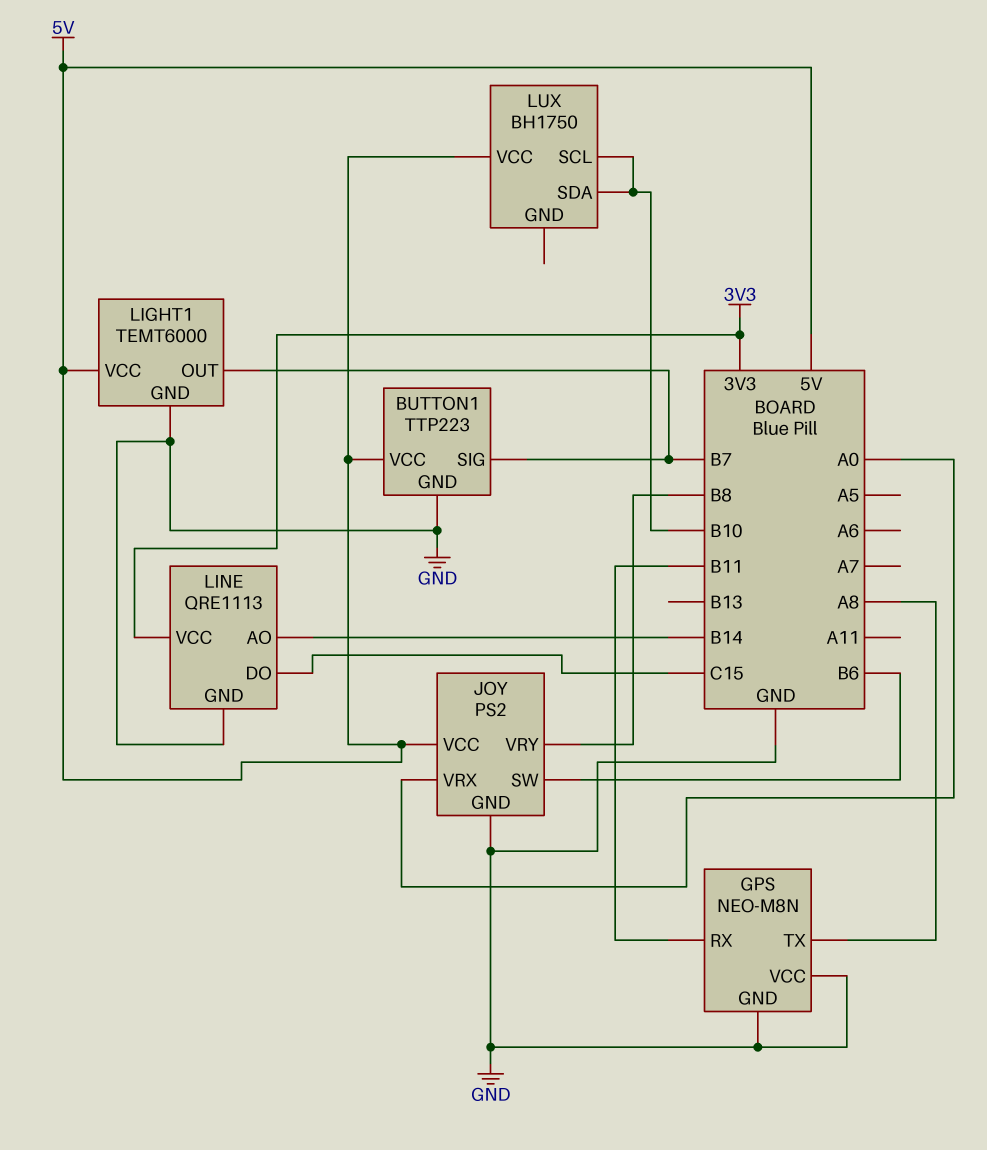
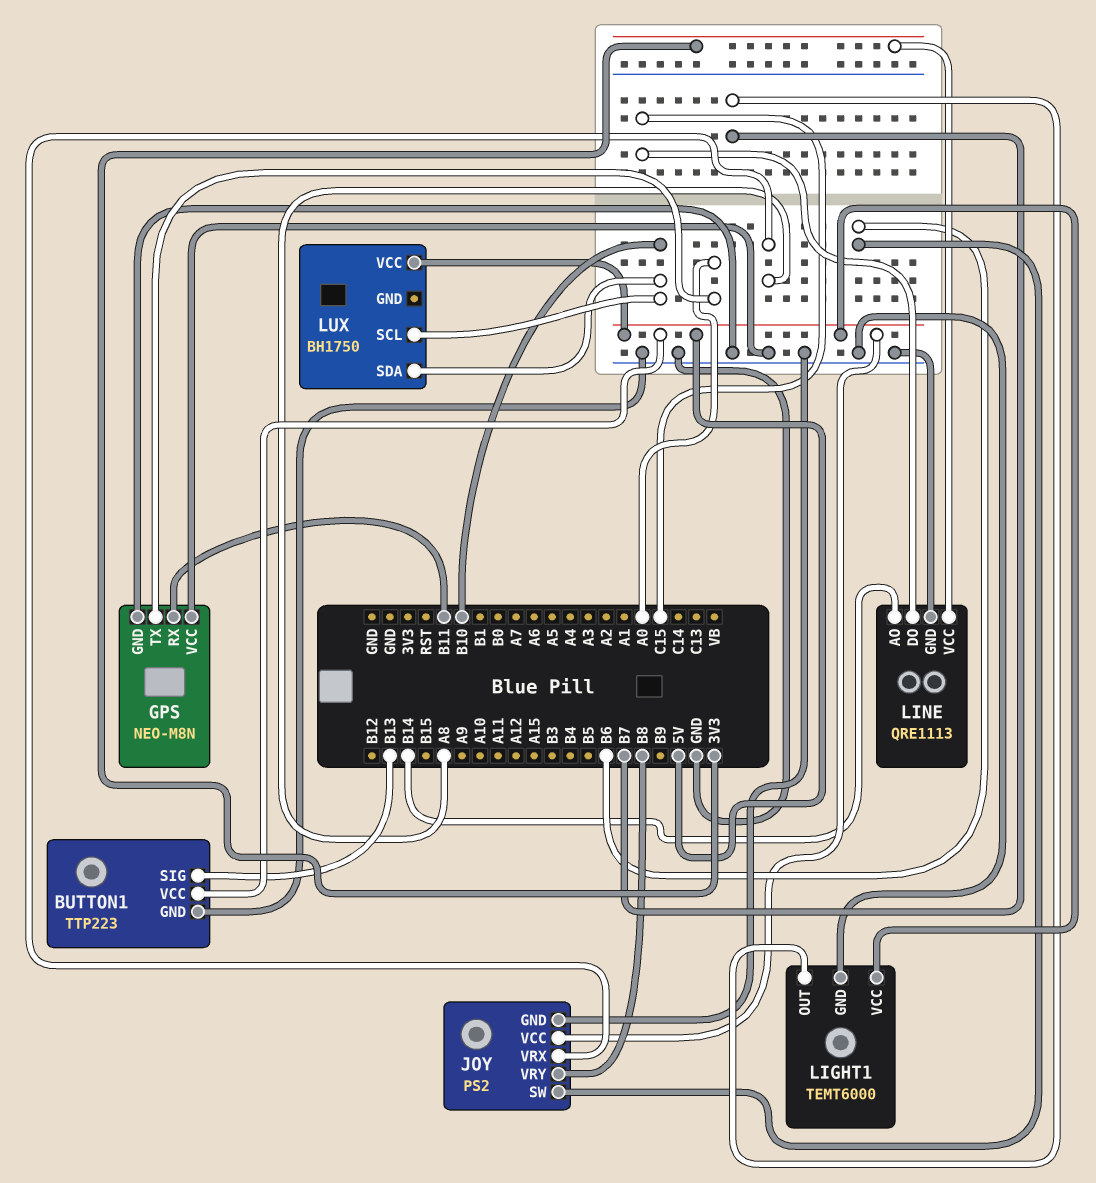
BUTTON1 pin SIG: B7 -> B13
GPS pin TX: A8 -> A0
JOY pin VRX: A0 -> A8

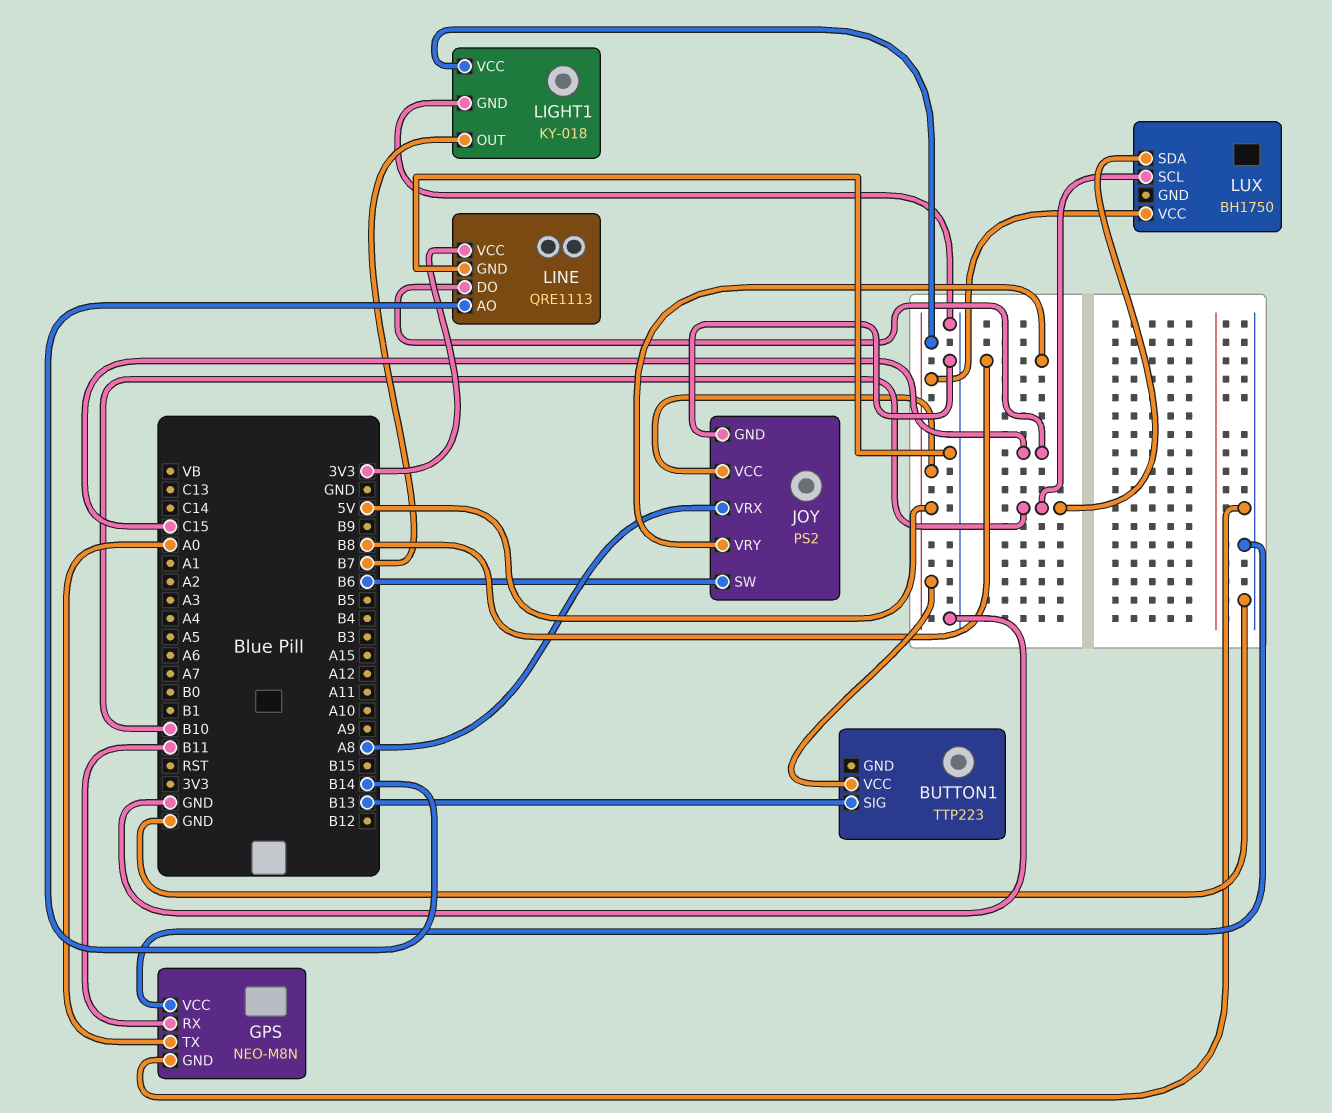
BUTTON1 pin GND: GND -> none
LIGHT1: TEMT6000 -> KY-018

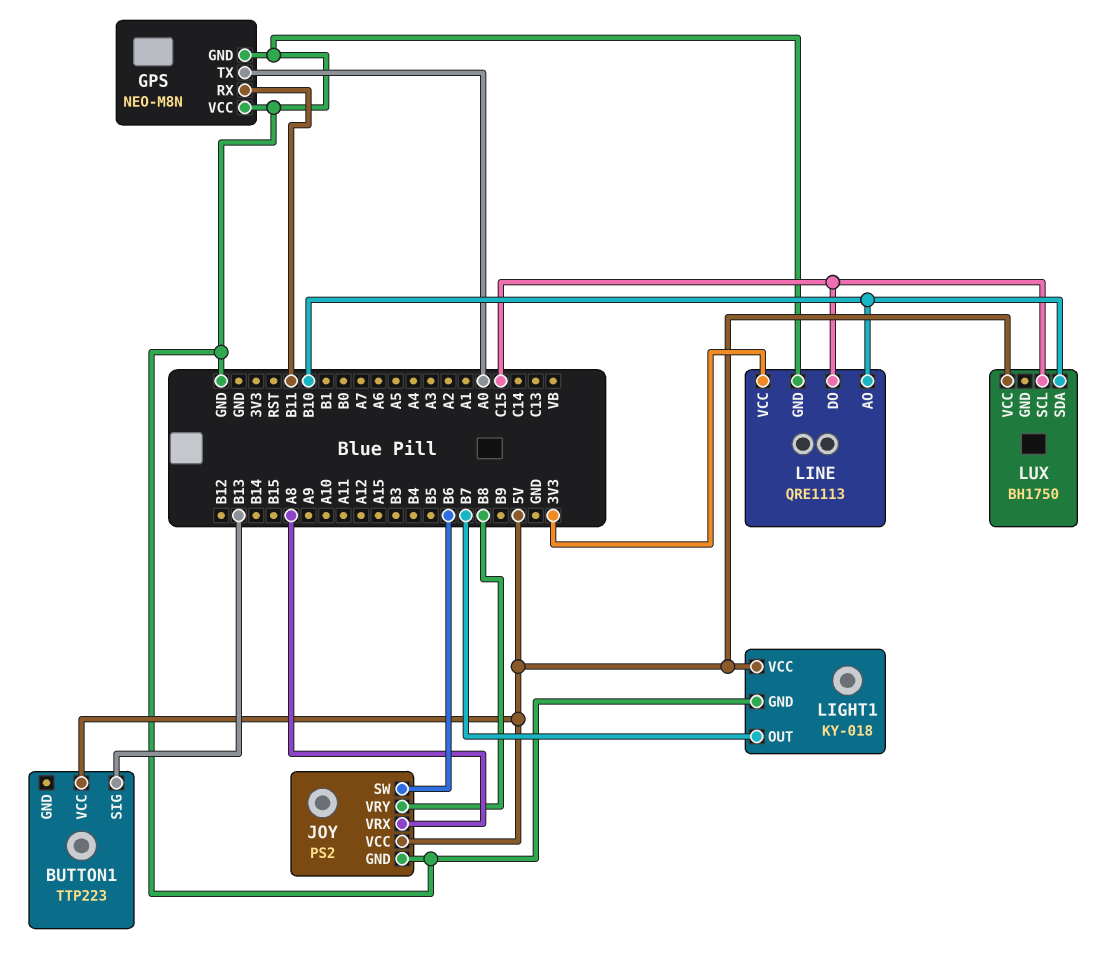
LINE pin AO: B14 -> B10
LUX pin SCL: B10 -> C15

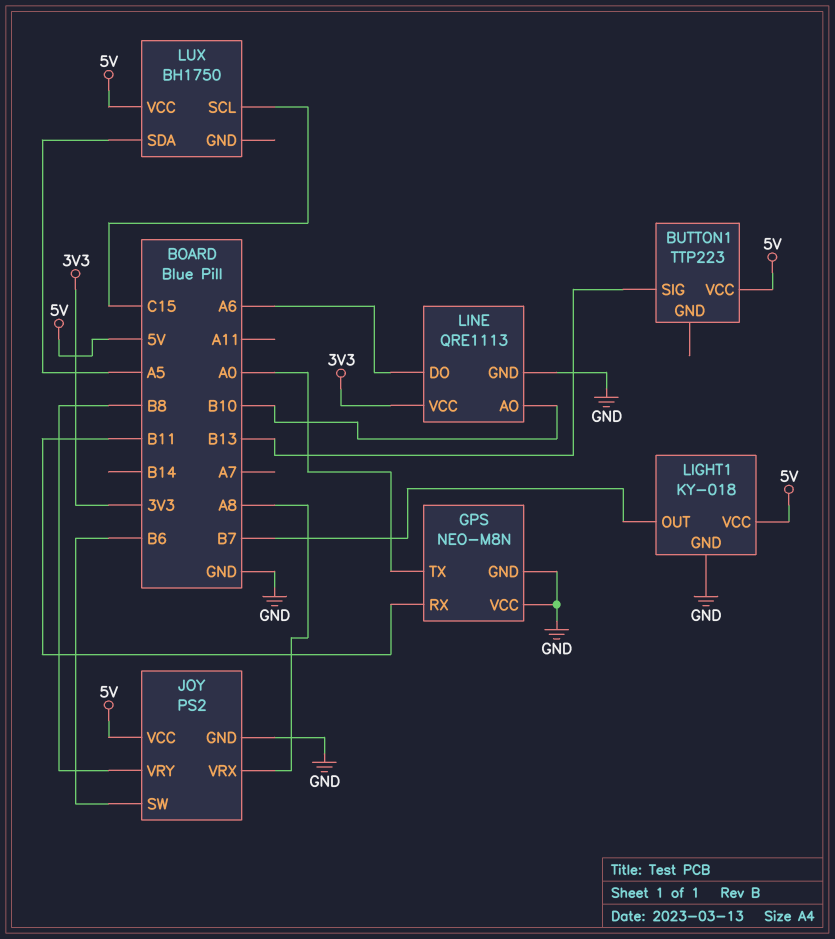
LINE pin DO: C15 -> A6
LUX pin SDA: B10 -> A5

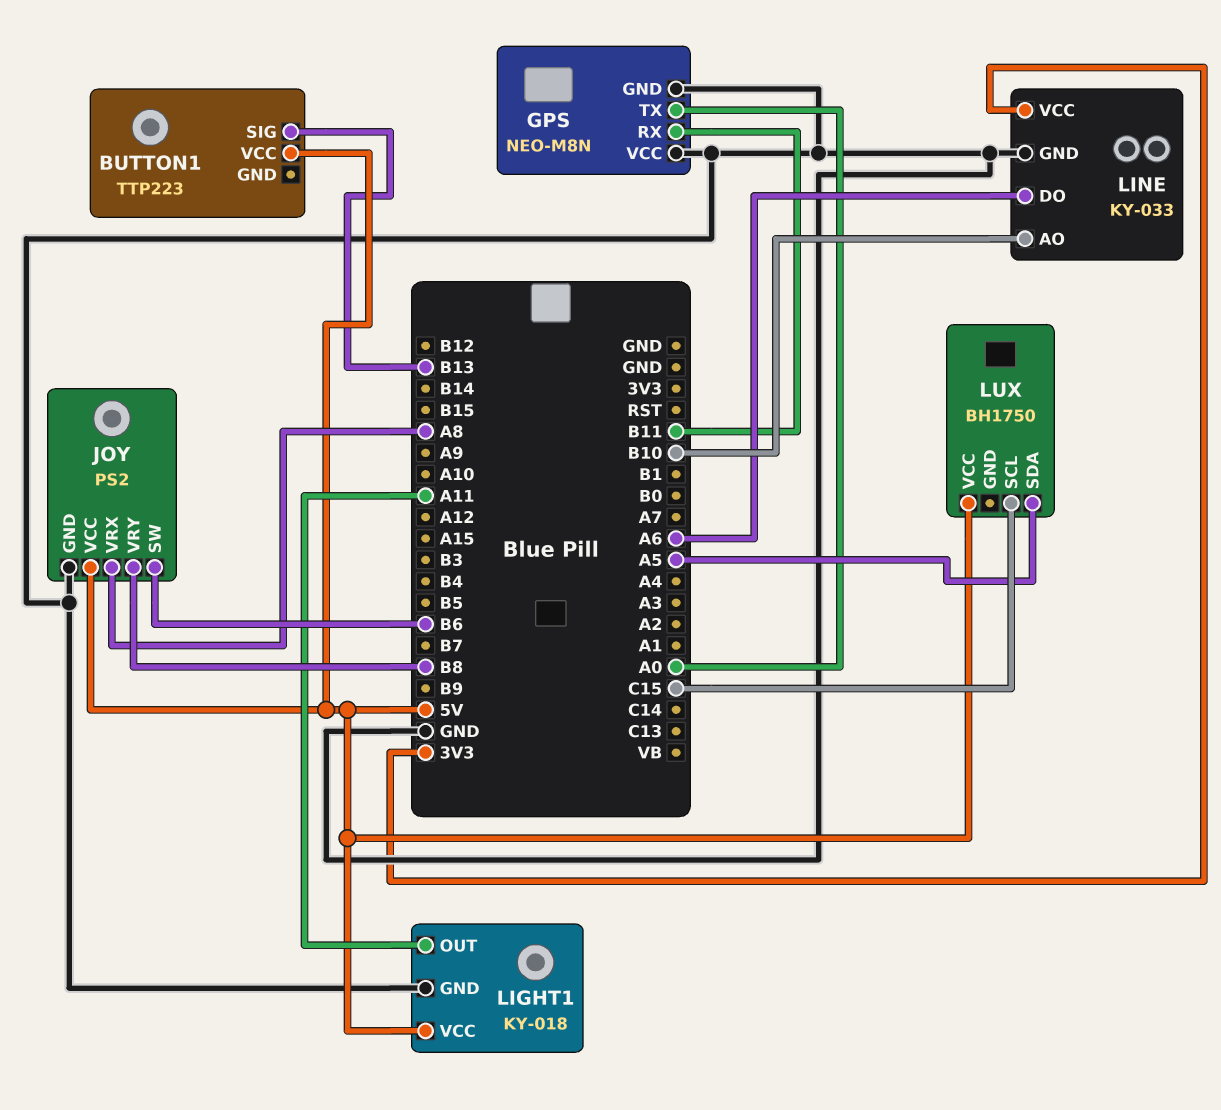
LIGHT1 pin OUT: B7 -> A11
LINE: QRE1113 -> KY-033

